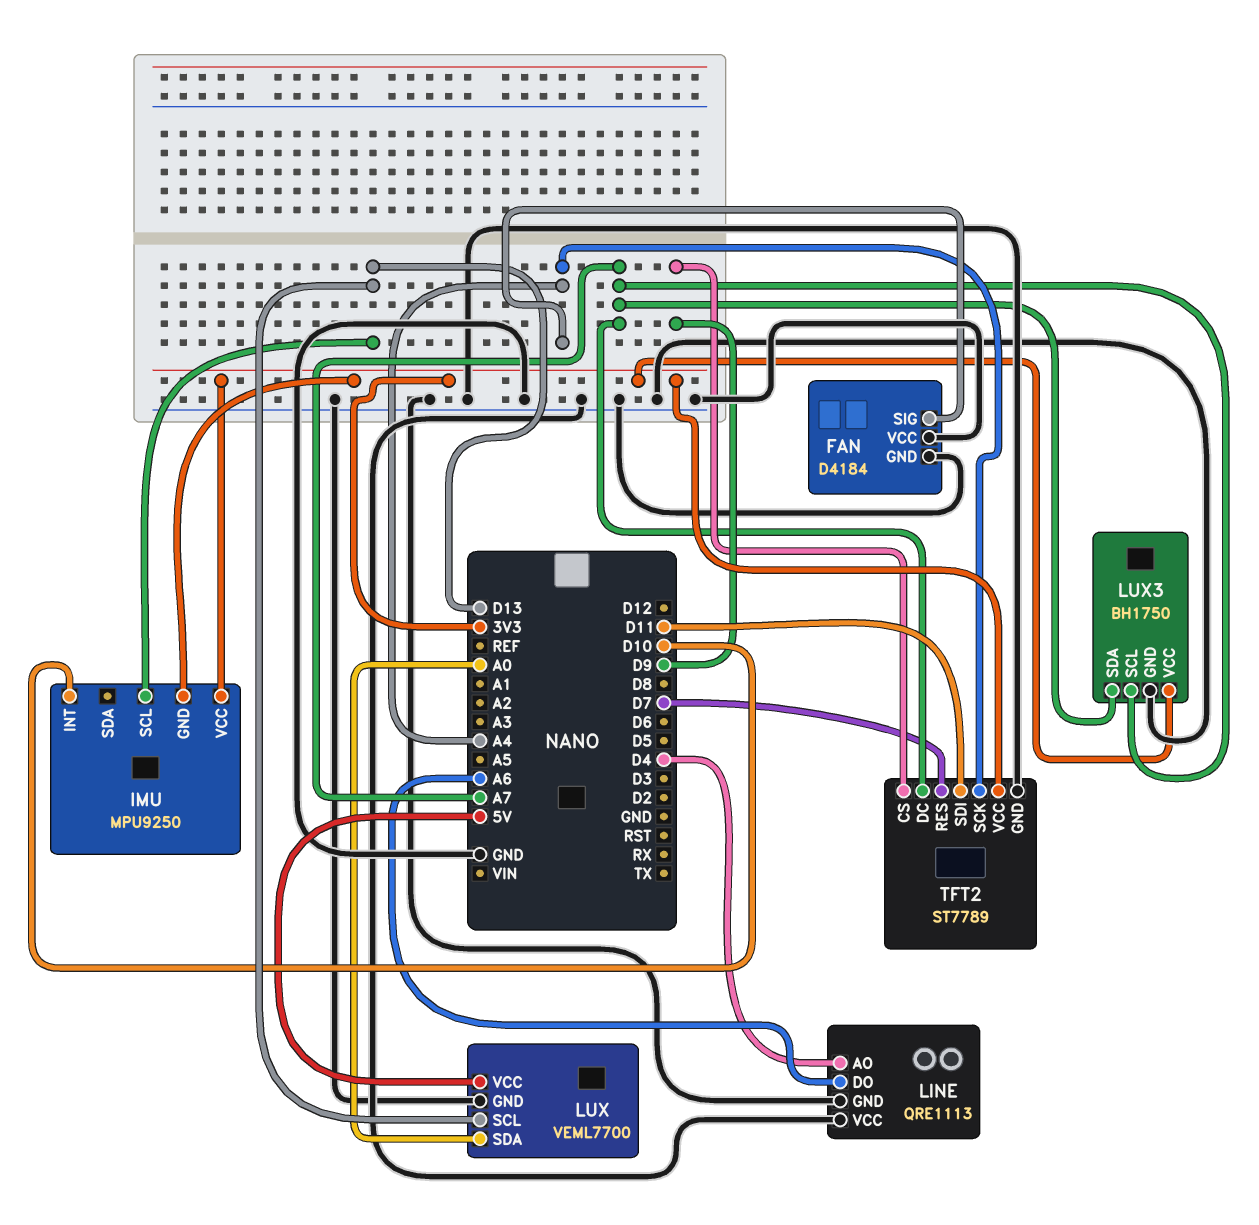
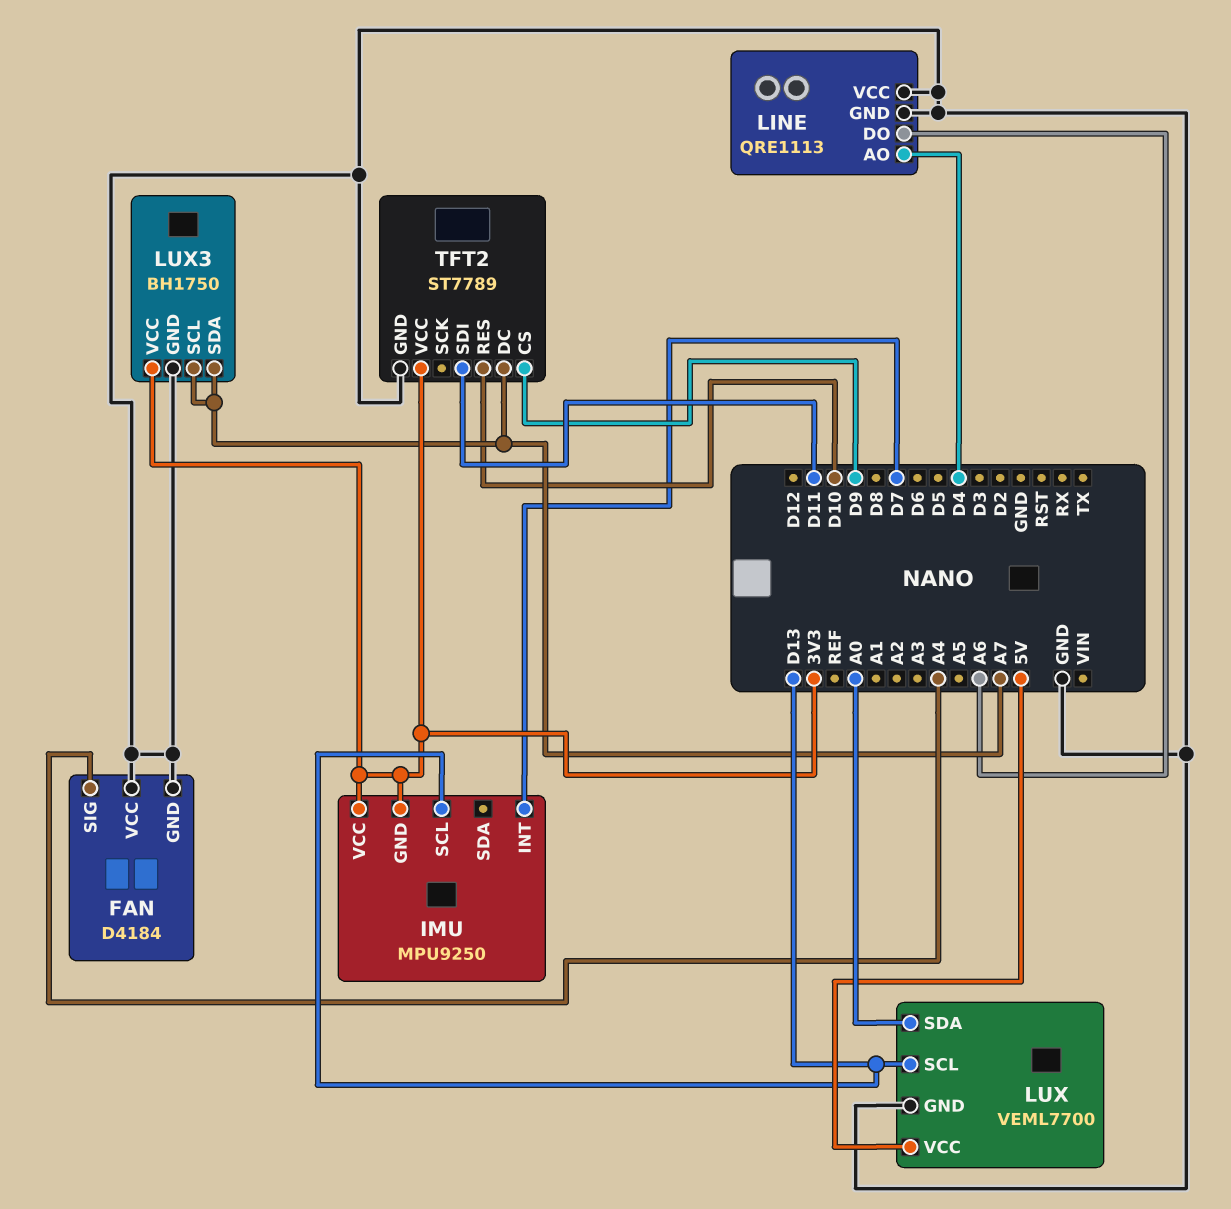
IMU pin INT: D10 -> D7
TFT2 pin RES: D7 -> D10
TFT2 pin SCK: A4 -> none

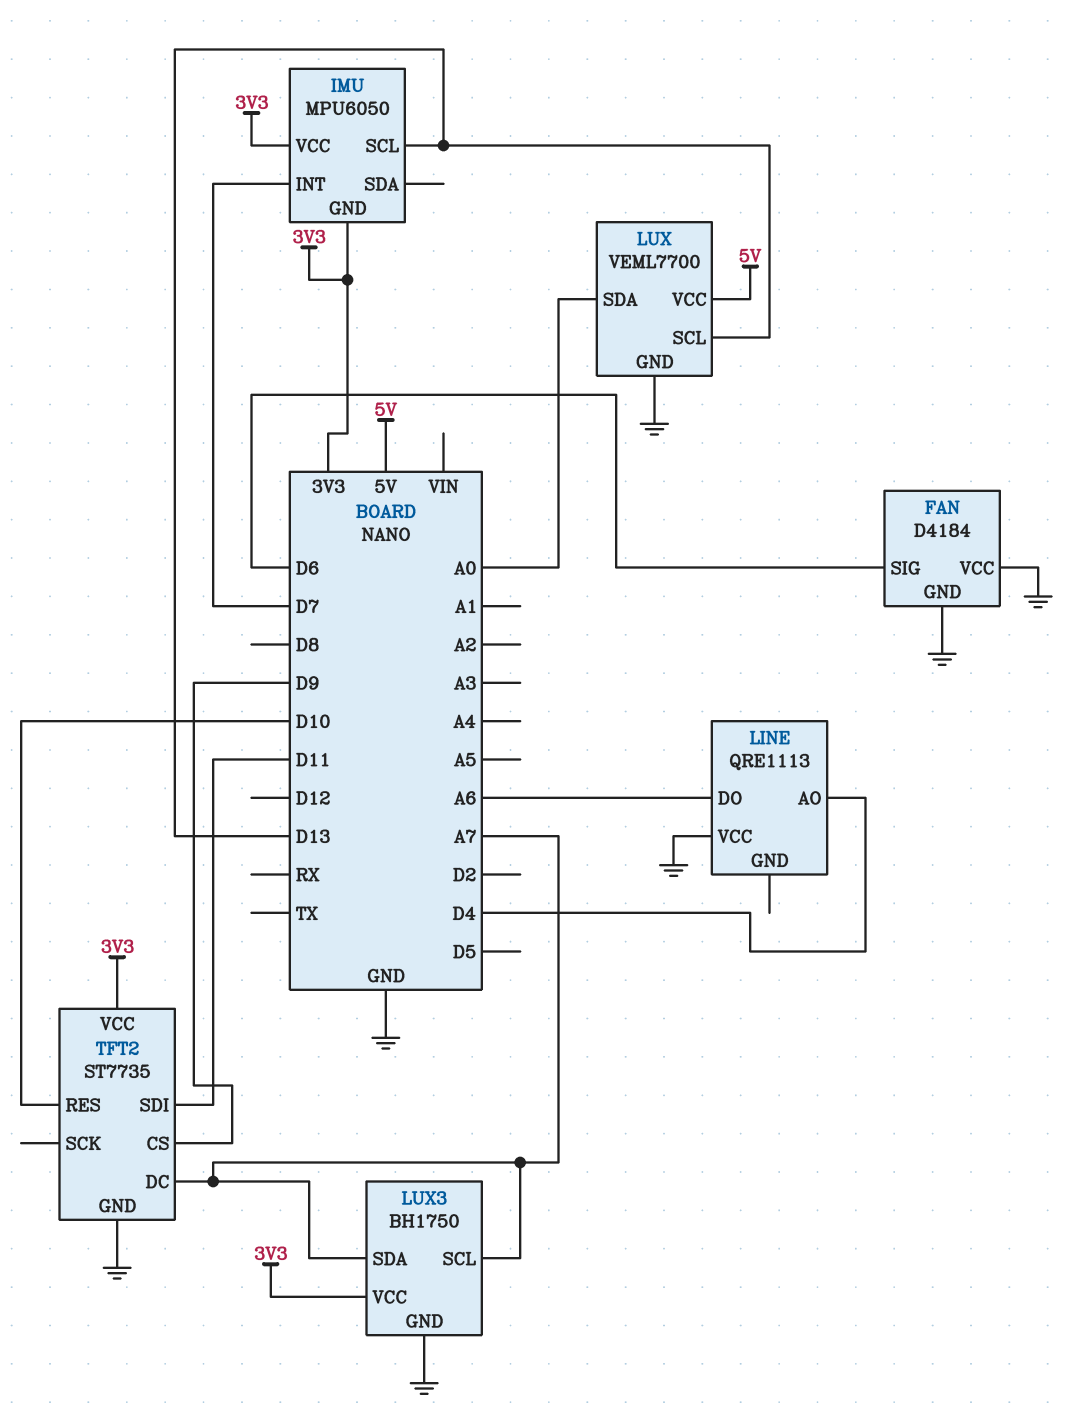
FAN pin SIG: A4 -> D6
IMU: MPU9250 -> MPU6050
LINE pin GND: GND -> none
TFT2: ST7789 -> ST7735

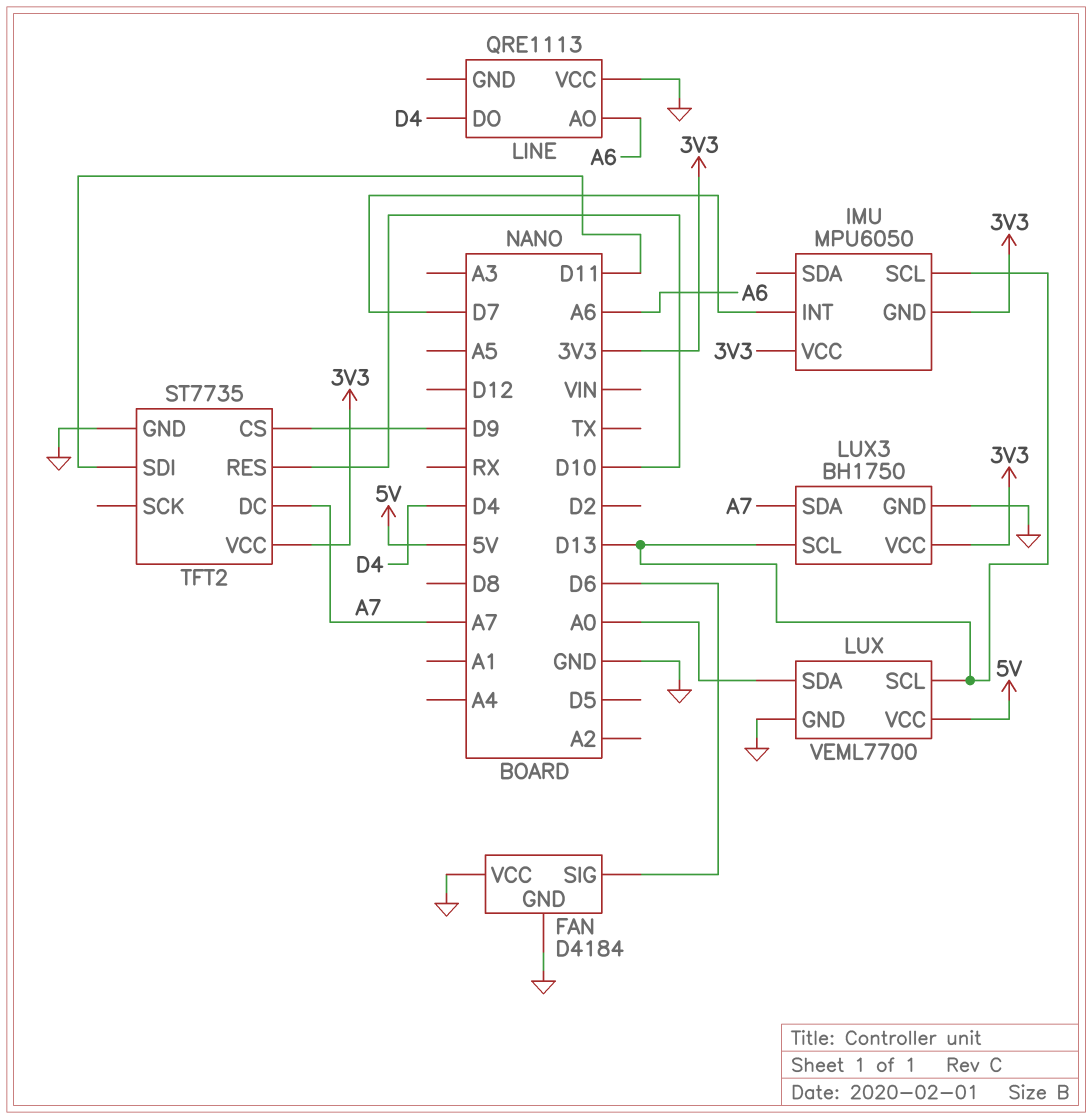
LINE pin AO: D4 -> A6
LINE pin DO: A6 -> D4
LUX3 pin SCL: A7 -> D13

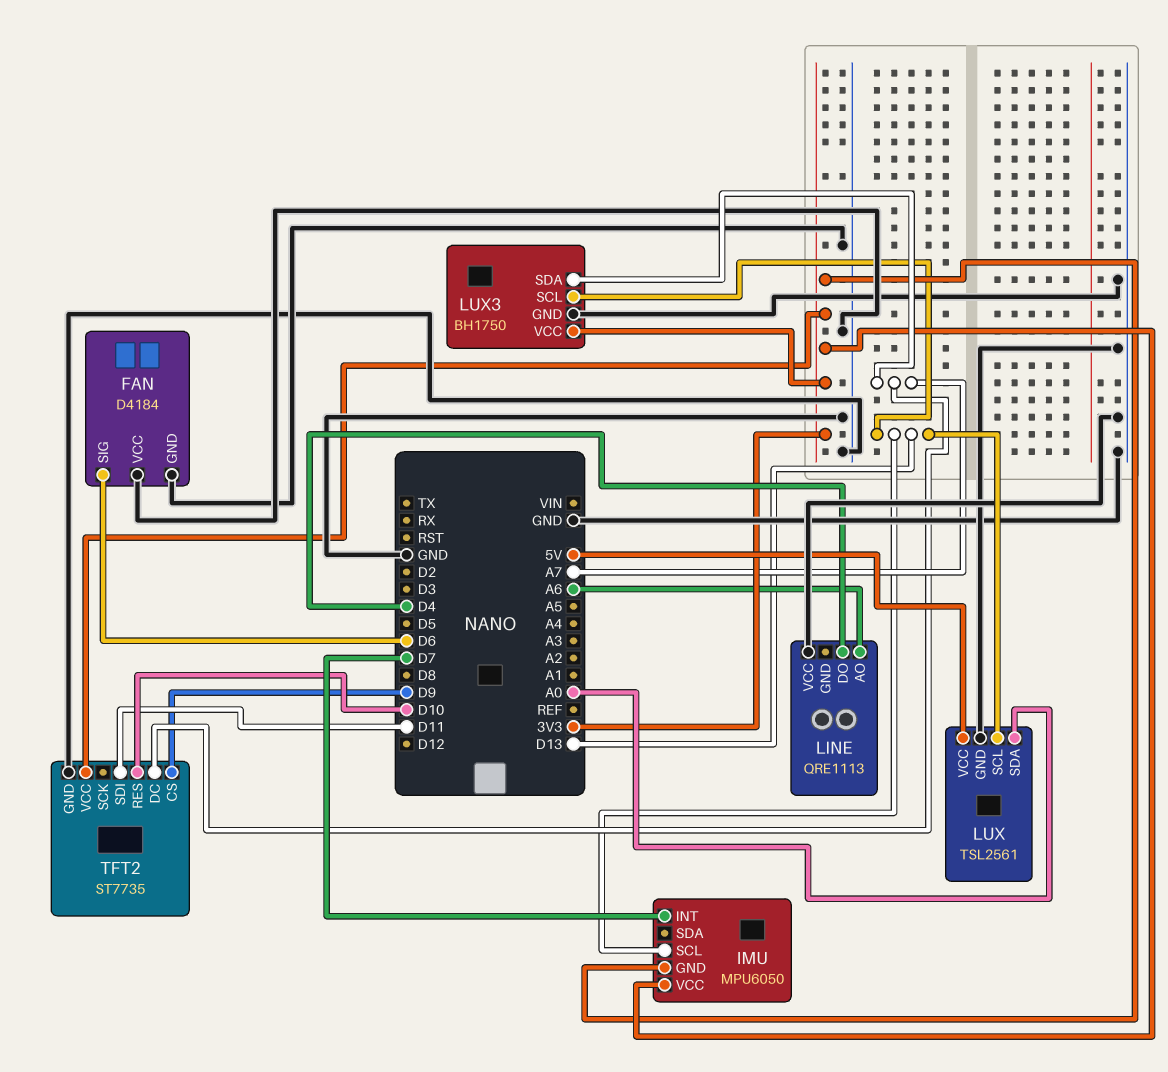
LUX: VEML7700 -> TSL2561

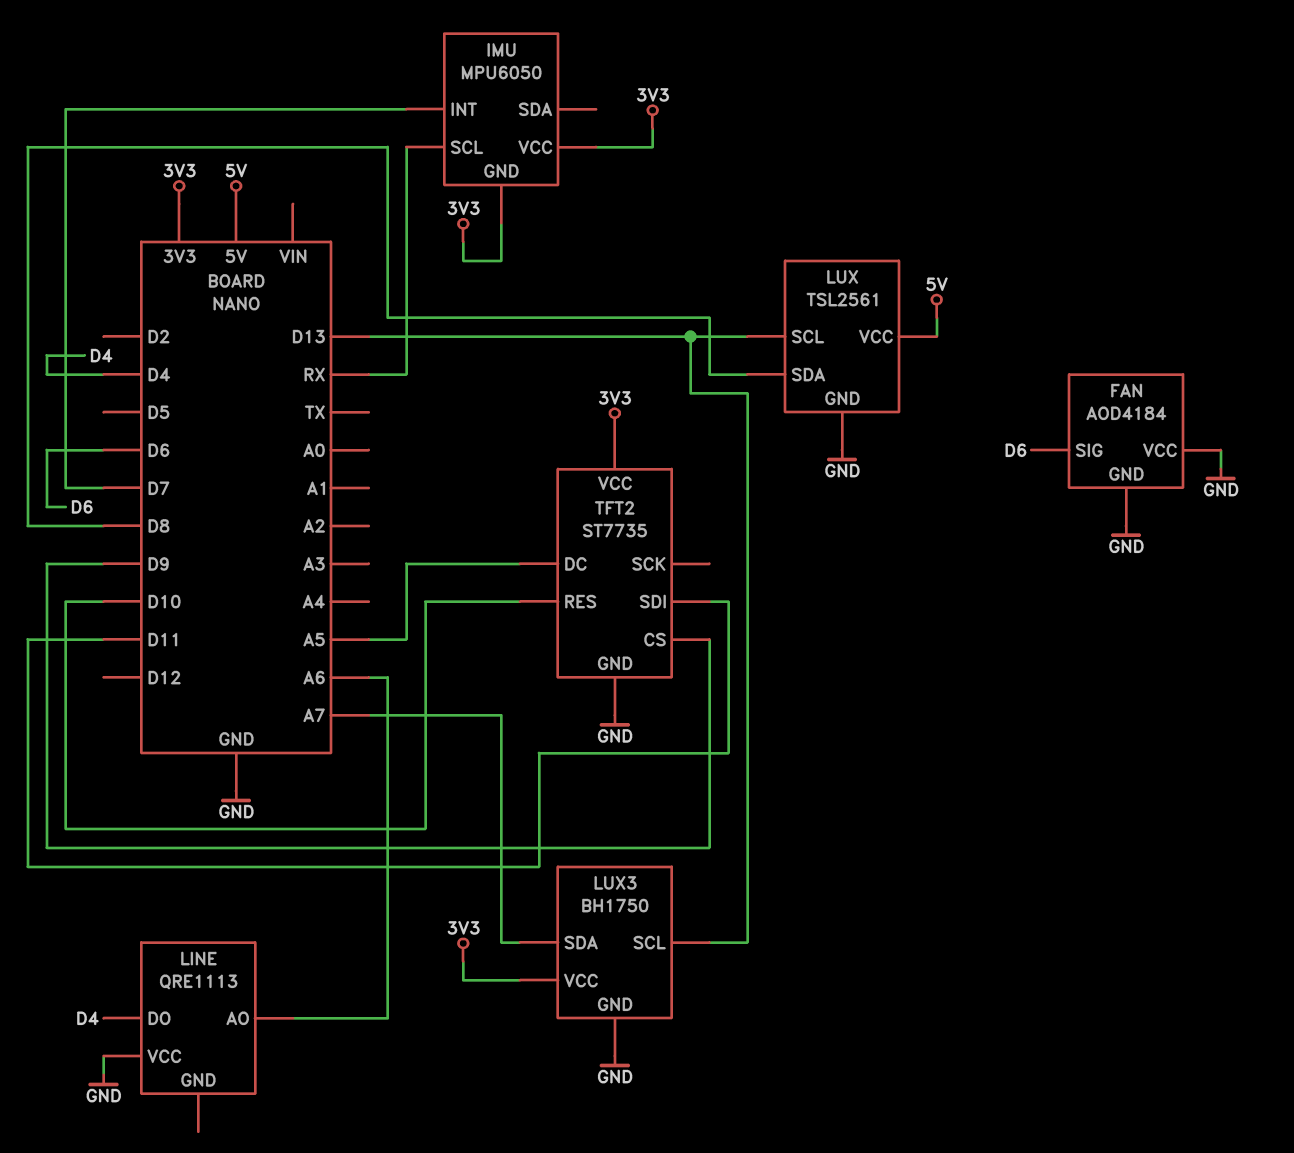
FAN: D4184 -> AOD4184
IMU pin SCL: D13 -> RX
LUX pin SDA: A0 -> D8
TFT2 pin DC: A7 -> A5

